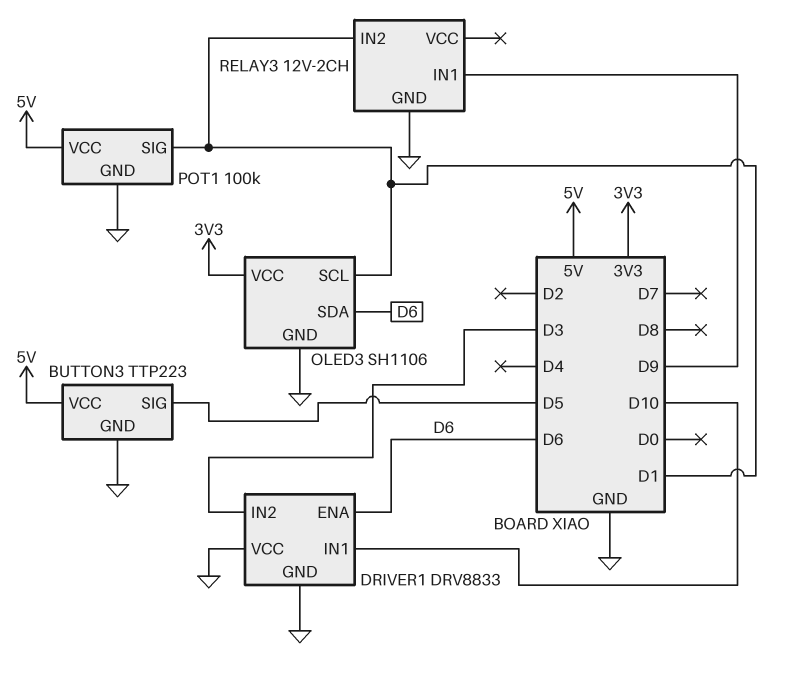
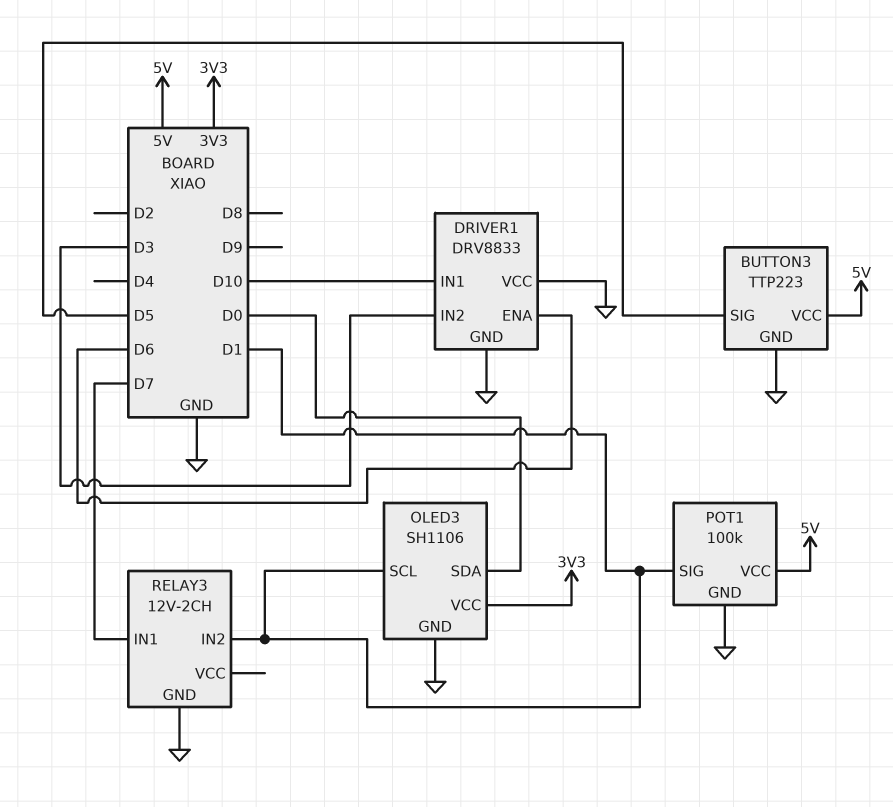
OLED3 pin SDA: D6 -> D0
RELAY3 pin IN1: D9 -> D7

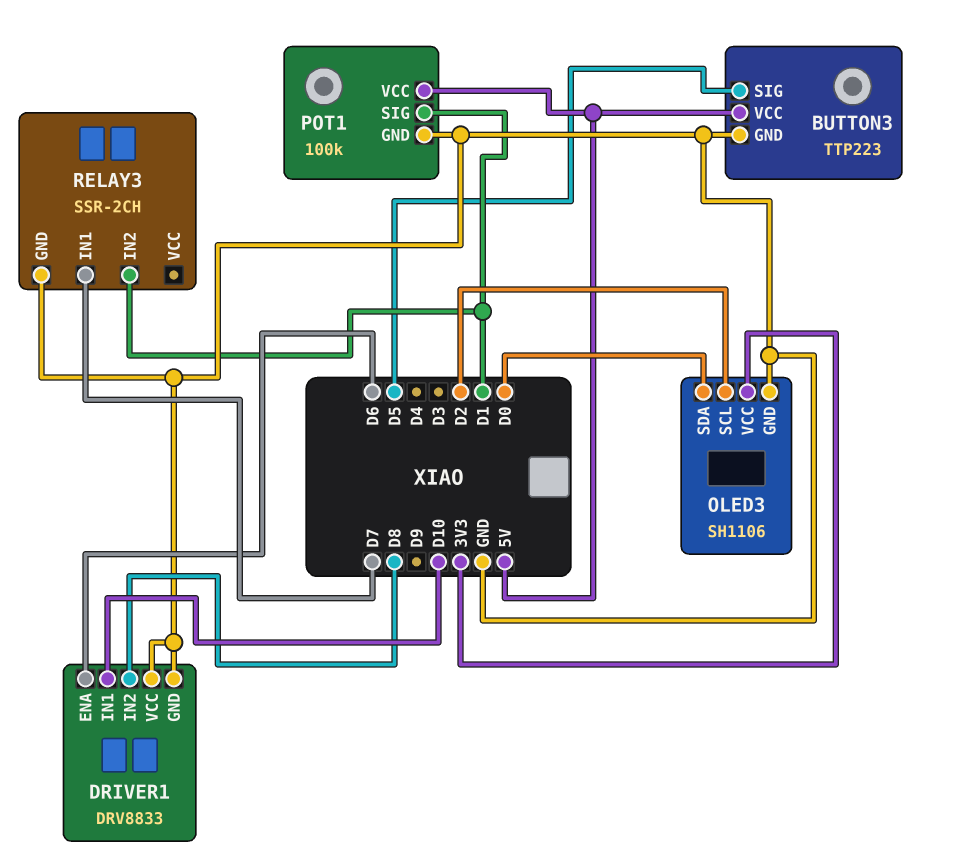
DRIVER1 pin IN2: D3 -> D8
OLED3 pin SCL: D1 -> D2
RELAY3: 12V-2CH -> SSR-2CH

